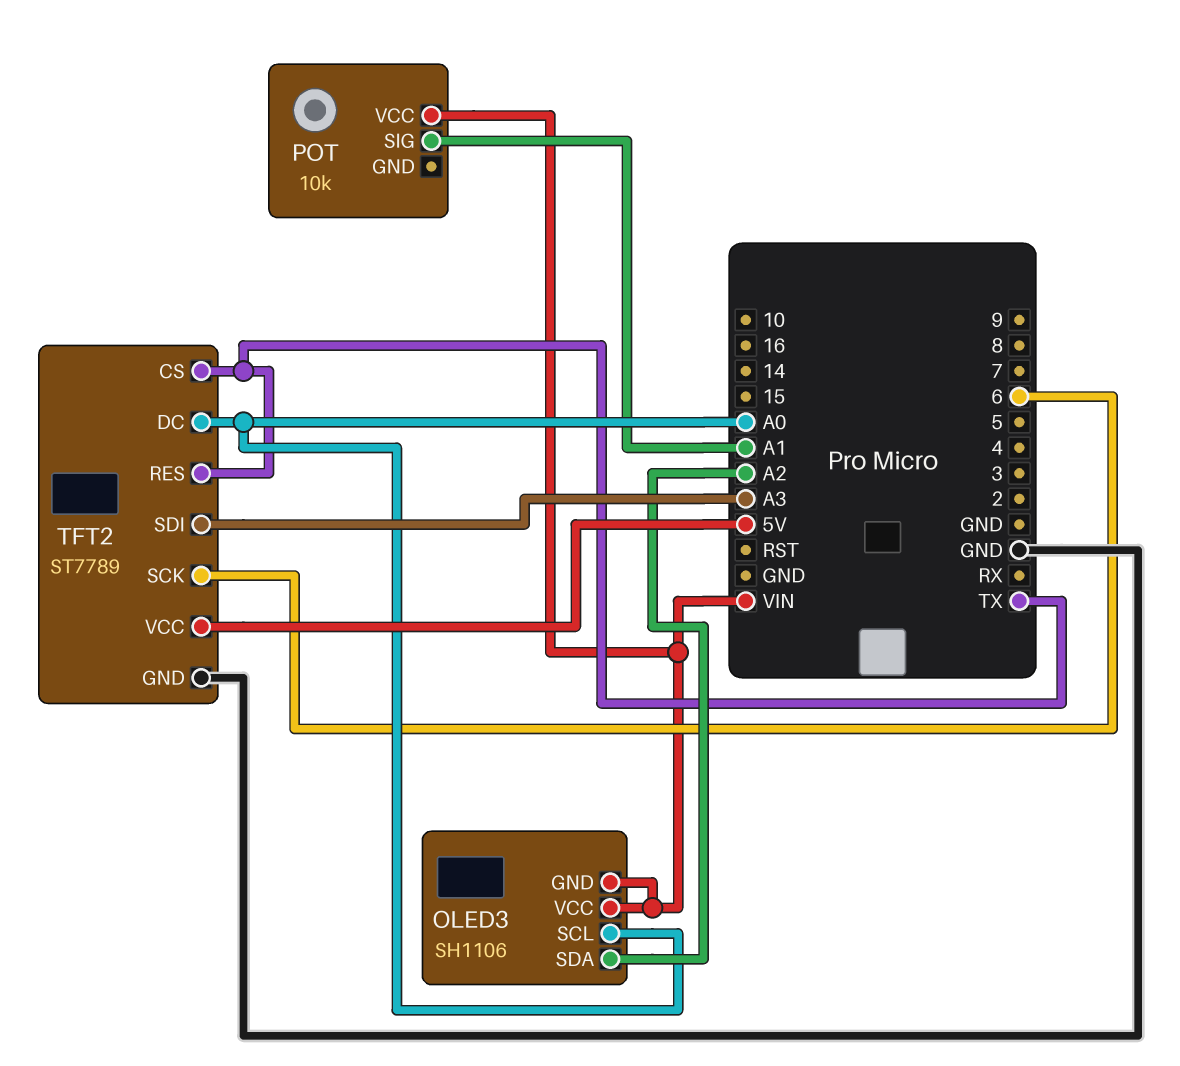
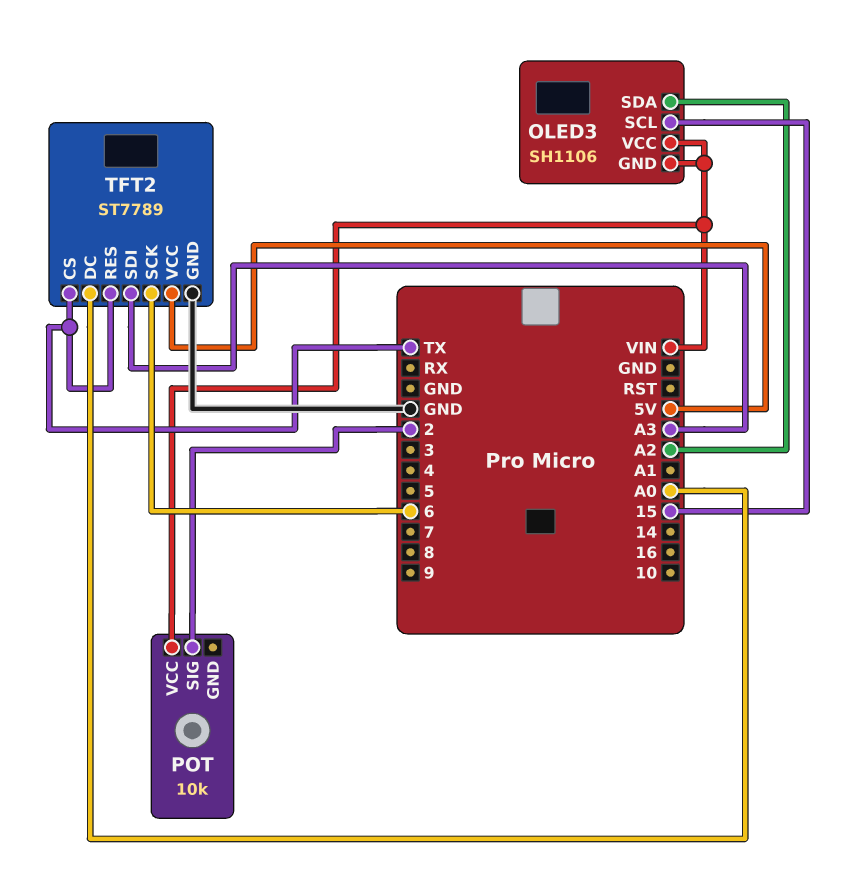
OLED3 pin SCL: A0 -> 15
POT pin SIG: A1 -> 2

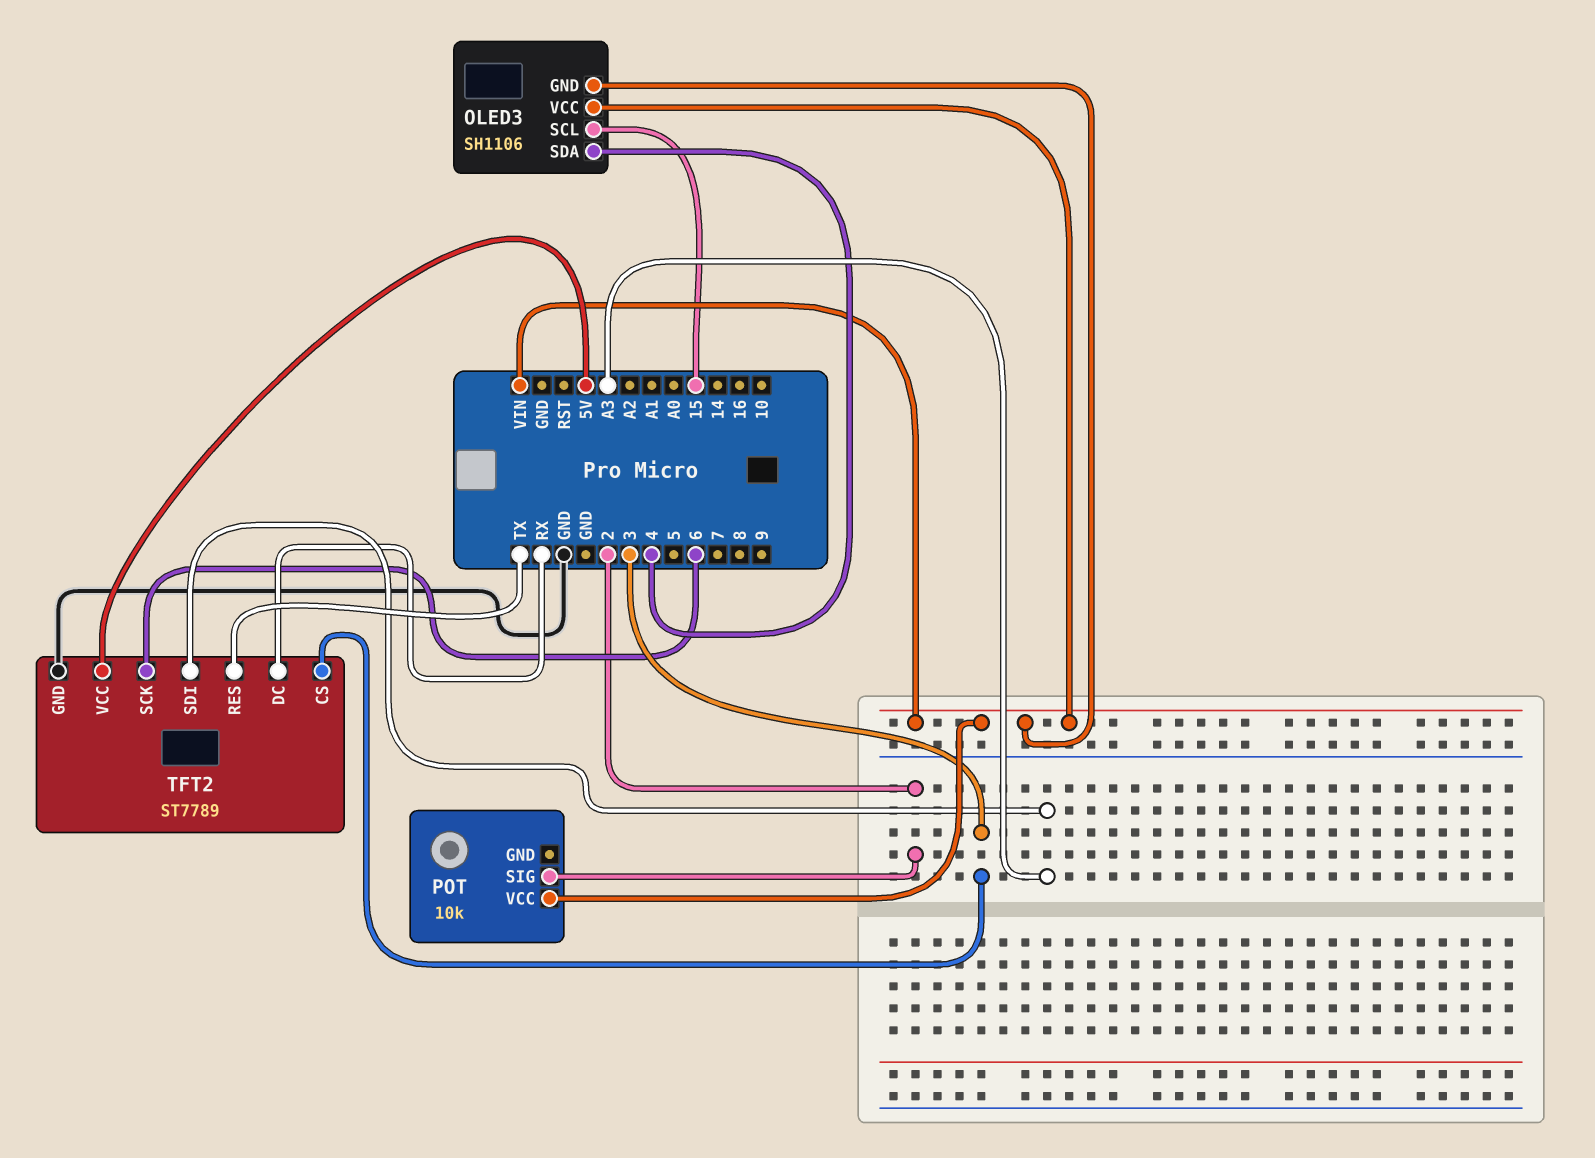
OLED3 pin SDA: A2 -> 4
TFT2 pin CS: TX -> 3
TFT2 pin DC: A0 -> RX

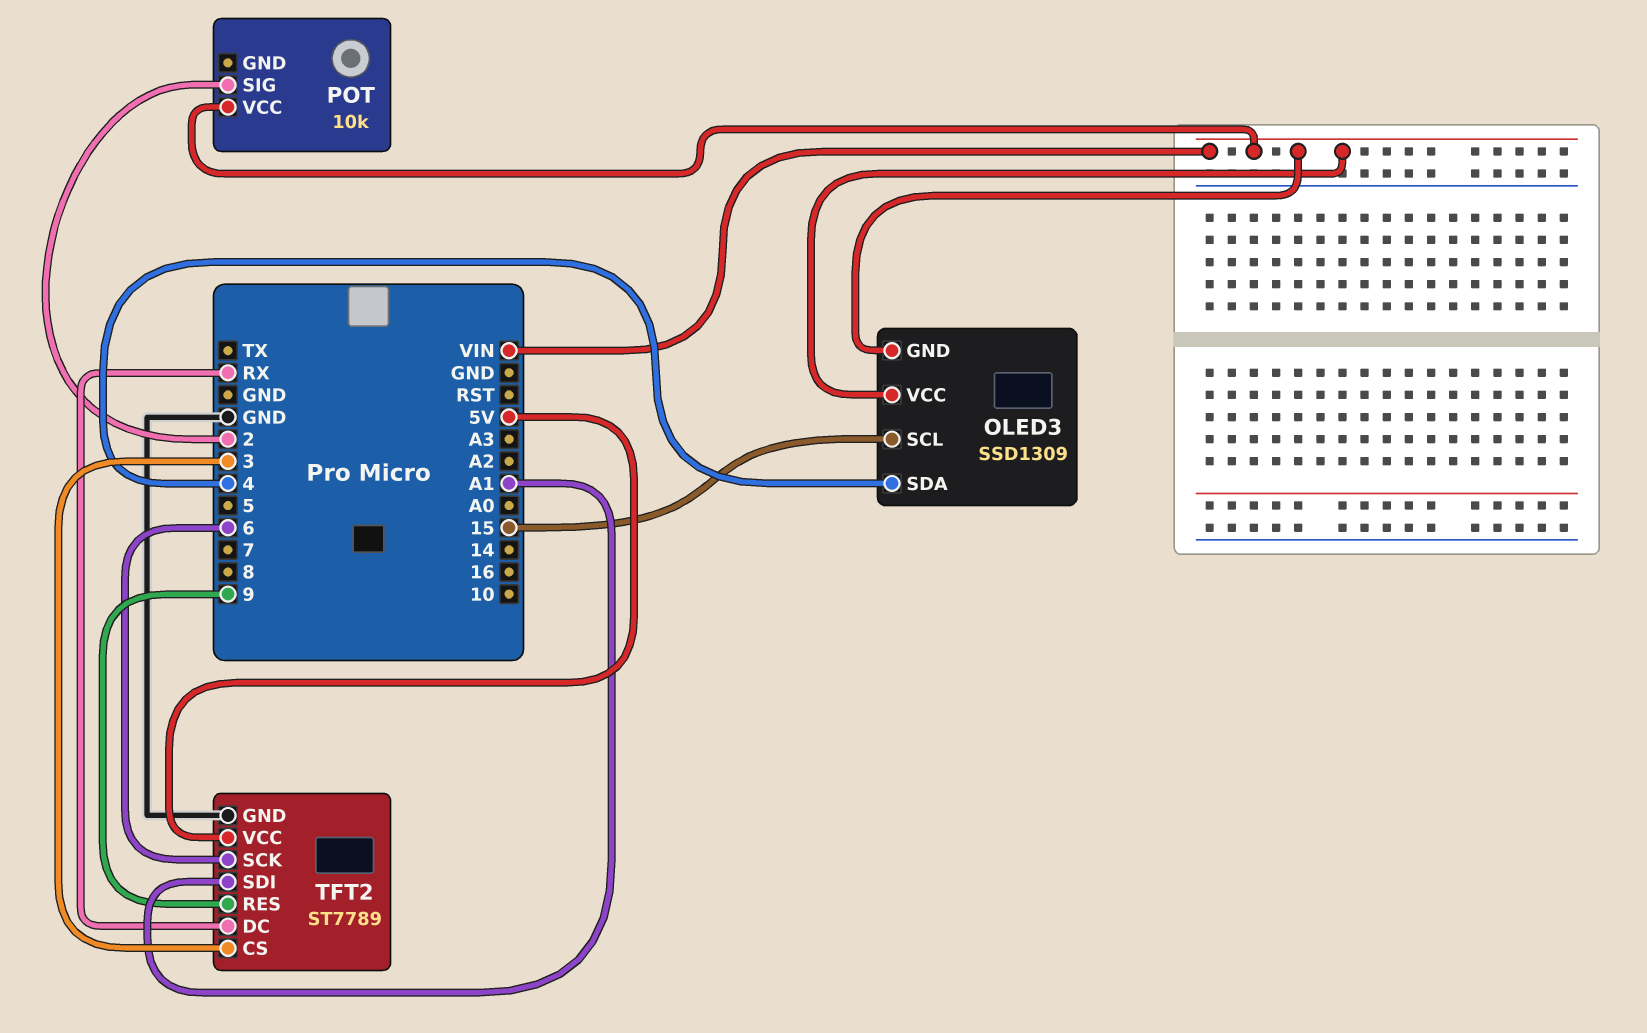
OLED3: SH1106 -> SSD1309
TFT2 pin RES: TX -> 9
TFT2 pin SDI: A3 -> A1

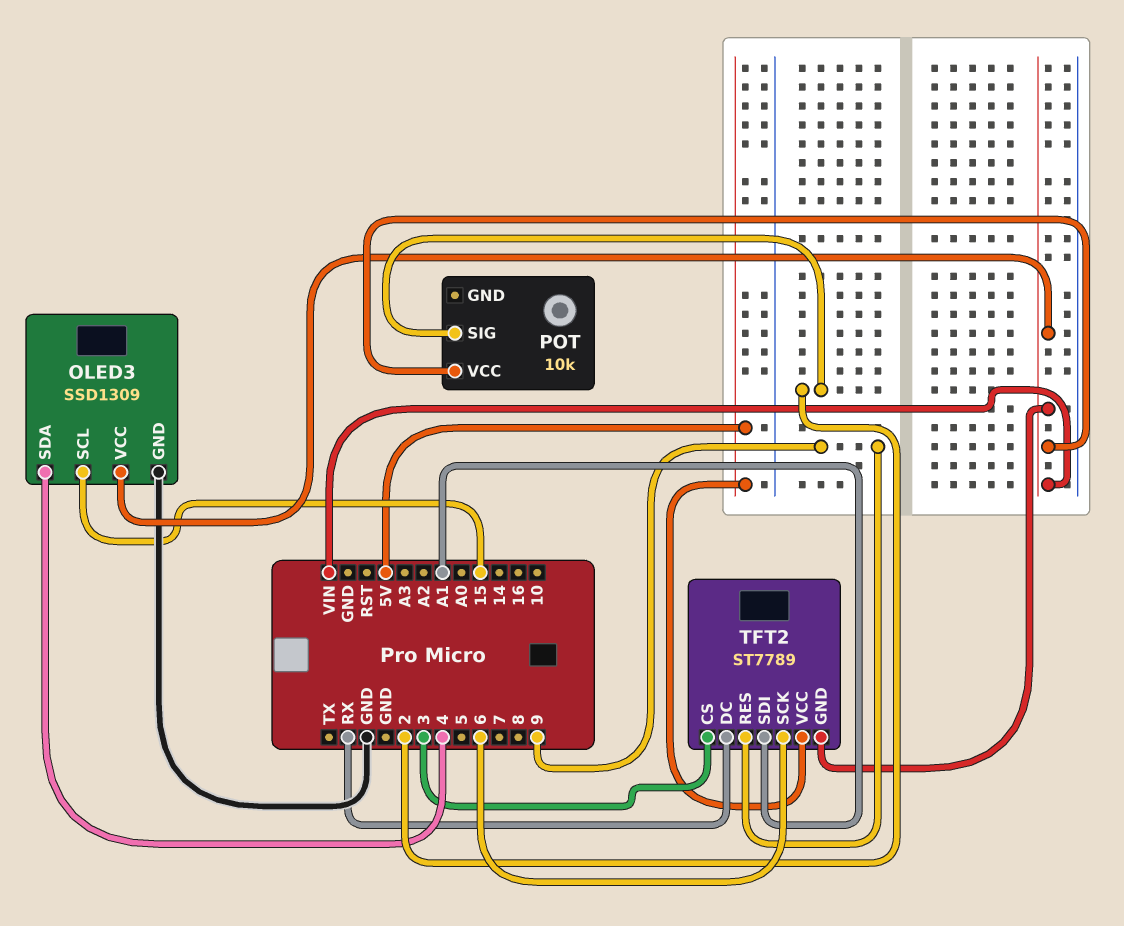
OLED3 pin GND: VIN -> GND
TFT2 pin GND: GND -> VIN

